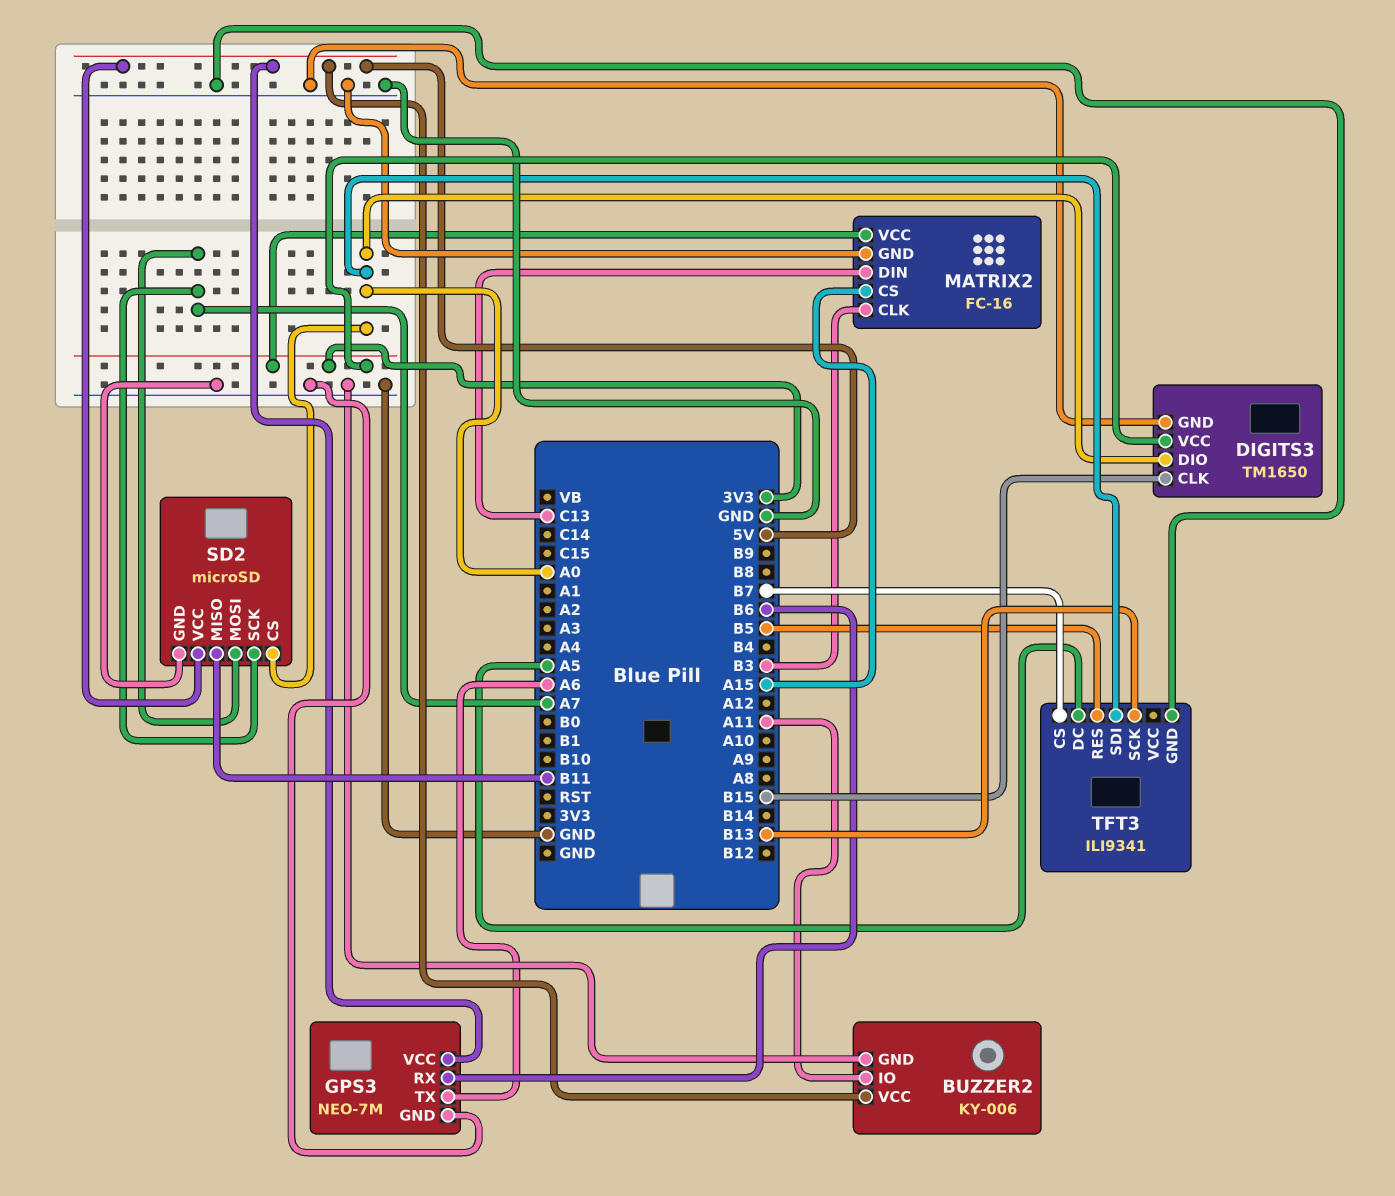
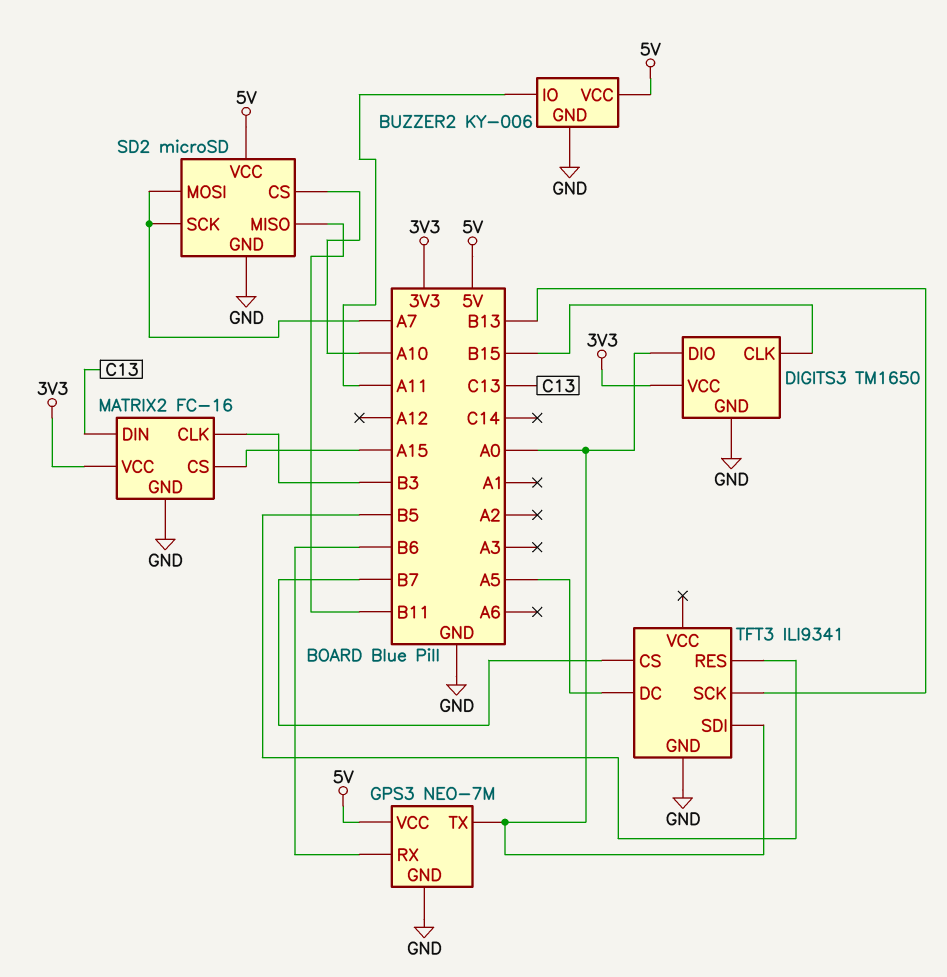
GPS3 pin TX: A6 -> A0
SD2 pin CS: A0 -> A10

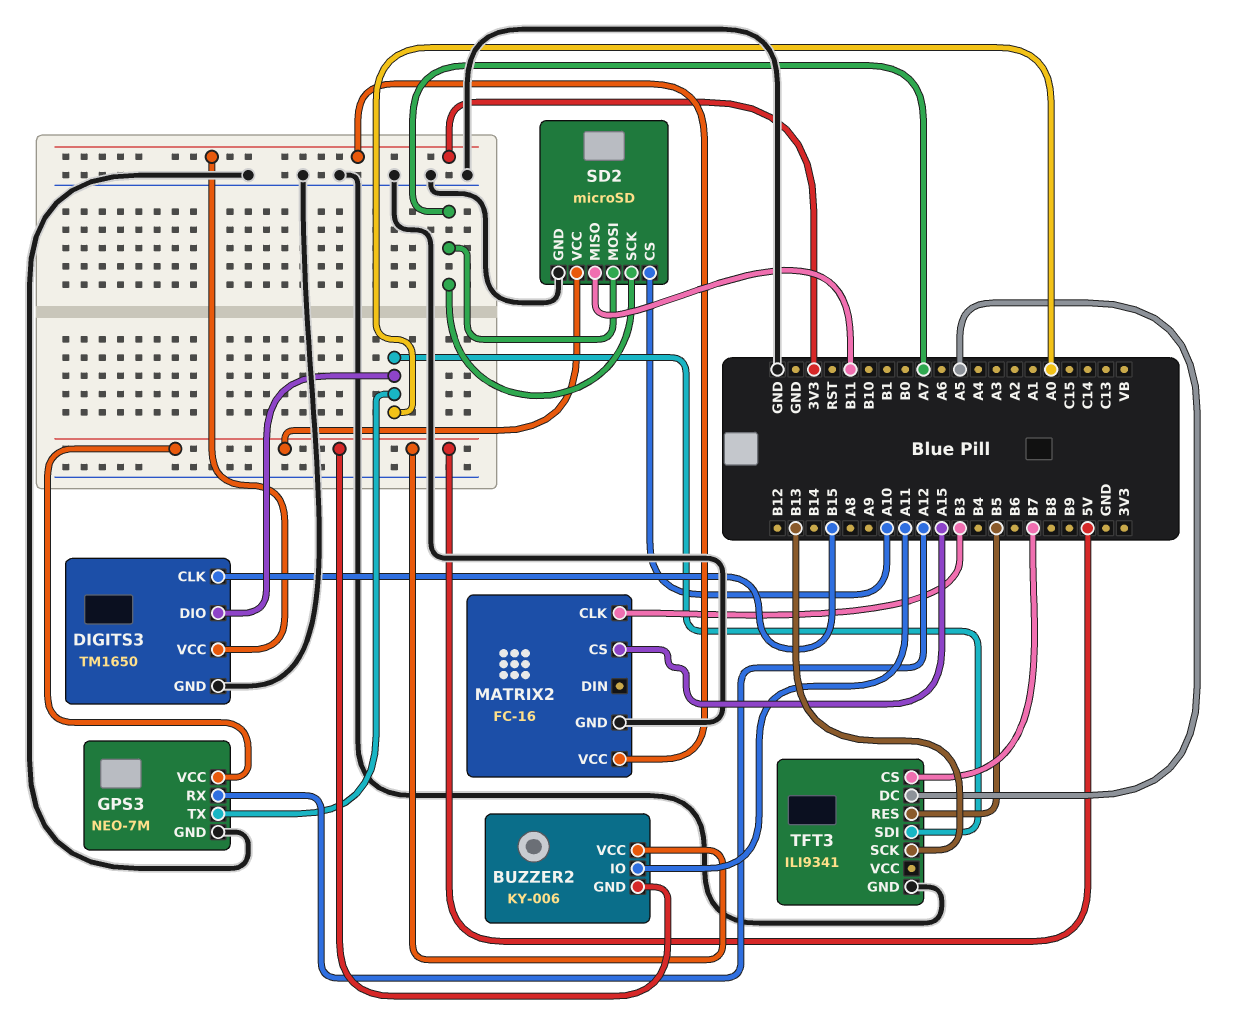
BUZZER2 pin GND: GND -> 5V
GPS3 pin RX: B6 -> A12
MATRIX2 pin DIN: C13 -> none

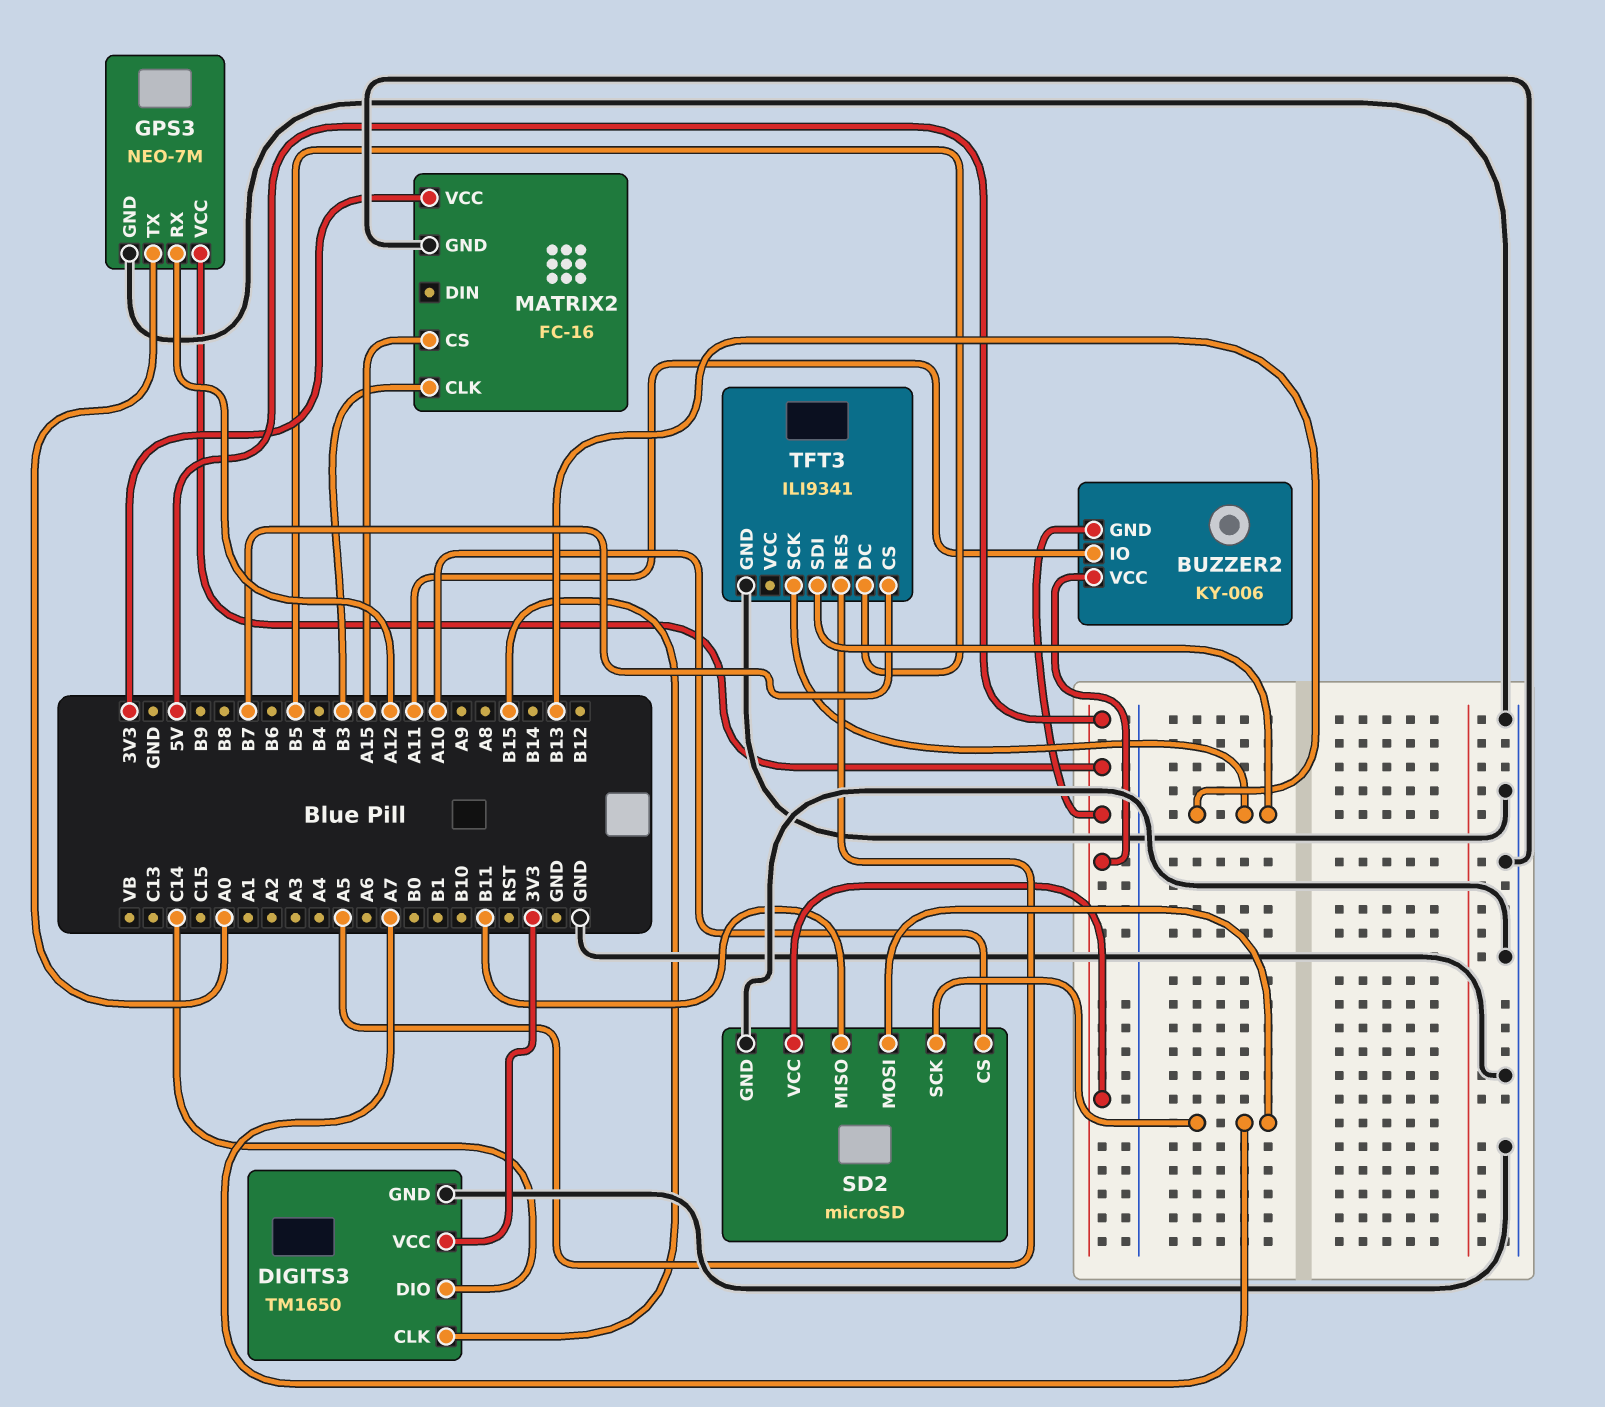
DIGITS3 pin DIO: A0 -> C14
TFT3 pin DC: A5 -> B5
TFT3 pin RES: B5 -> A5
TFT3 pin SDI: A0 -> B13

